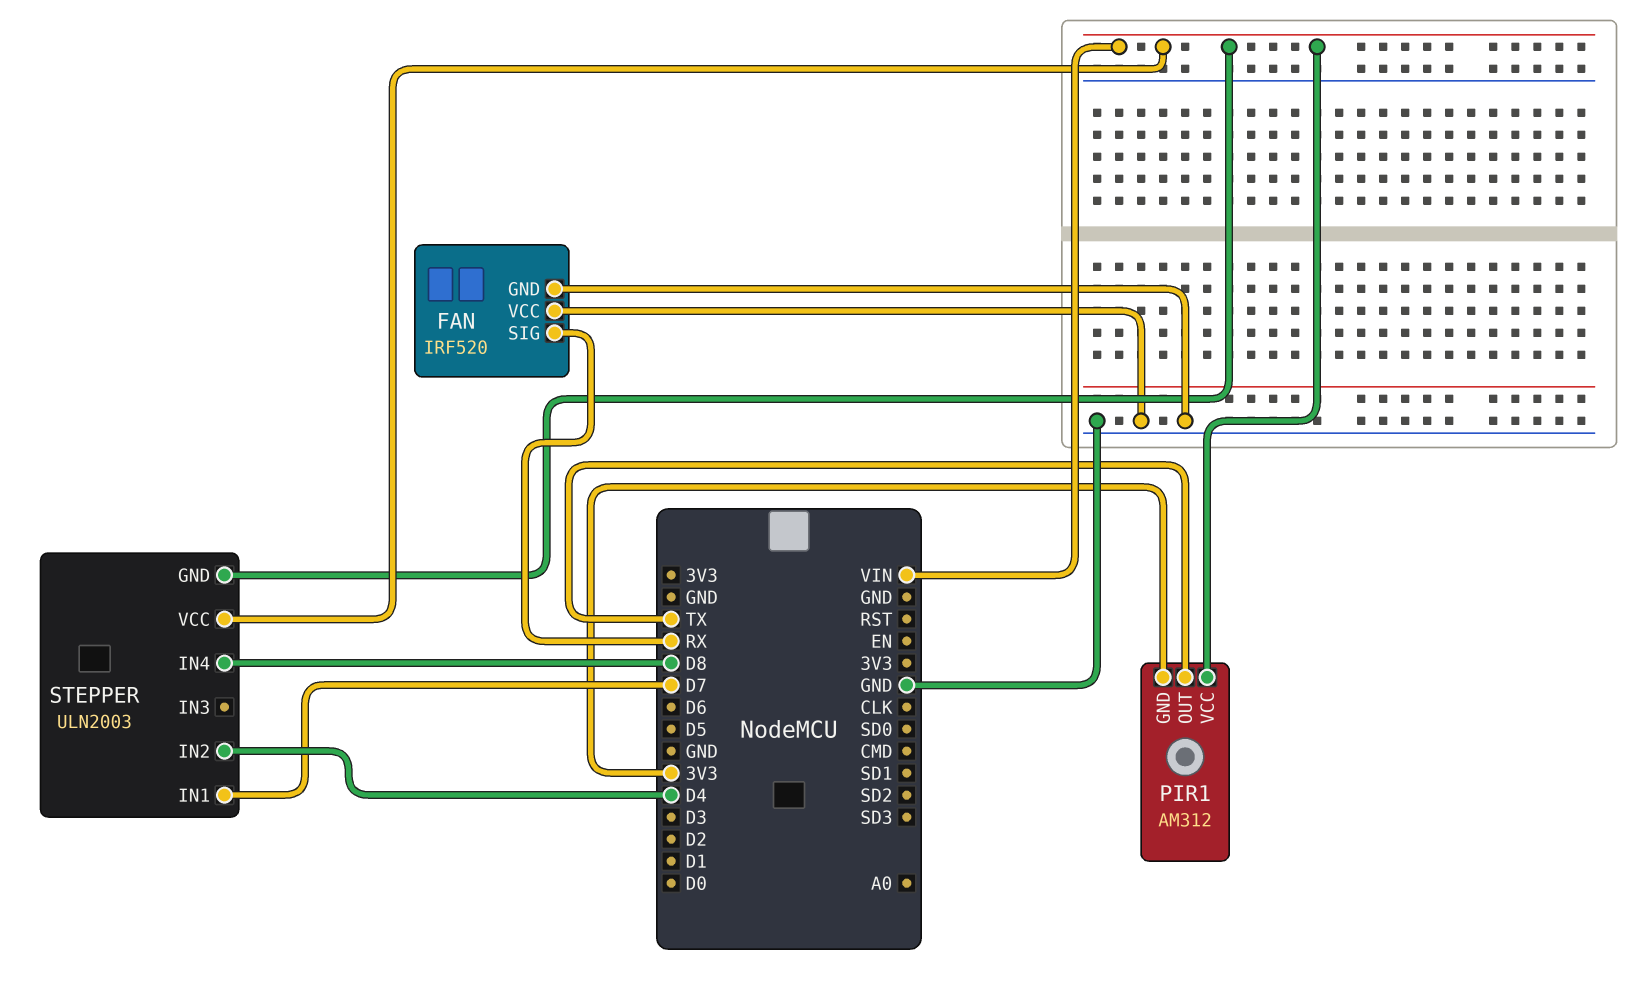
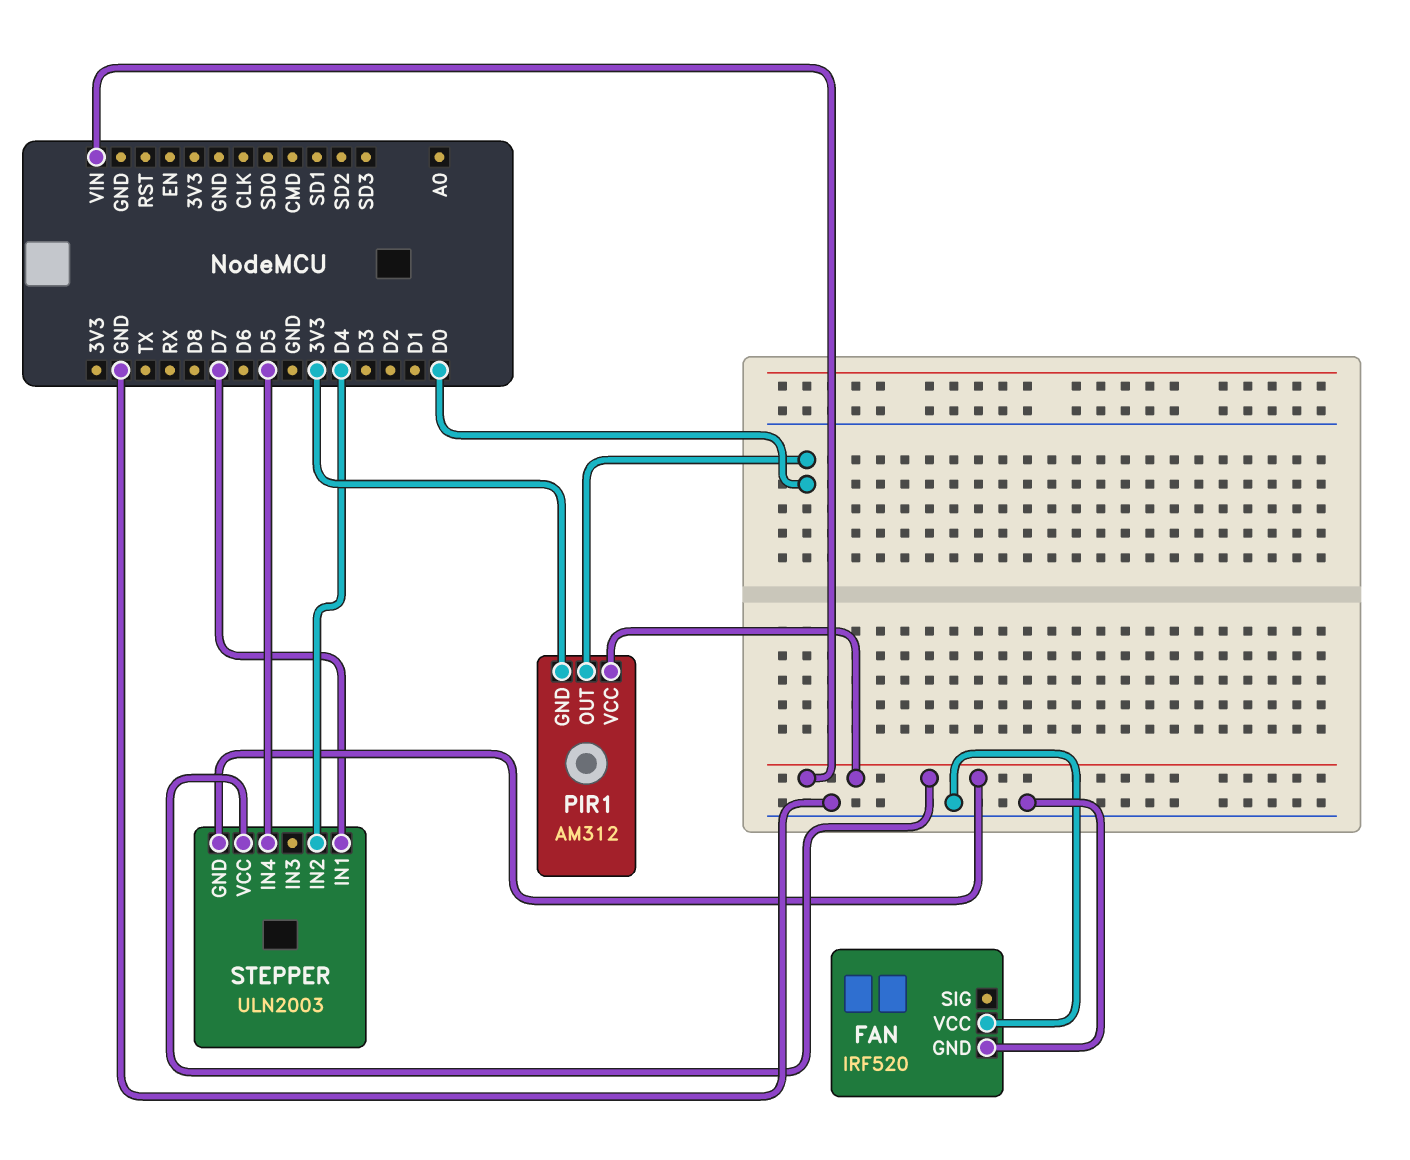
FAN pin SIG: RX -> none
PIR1 pin OUT: TX -> D0
STEPPER pin IN4: D8 -> D5

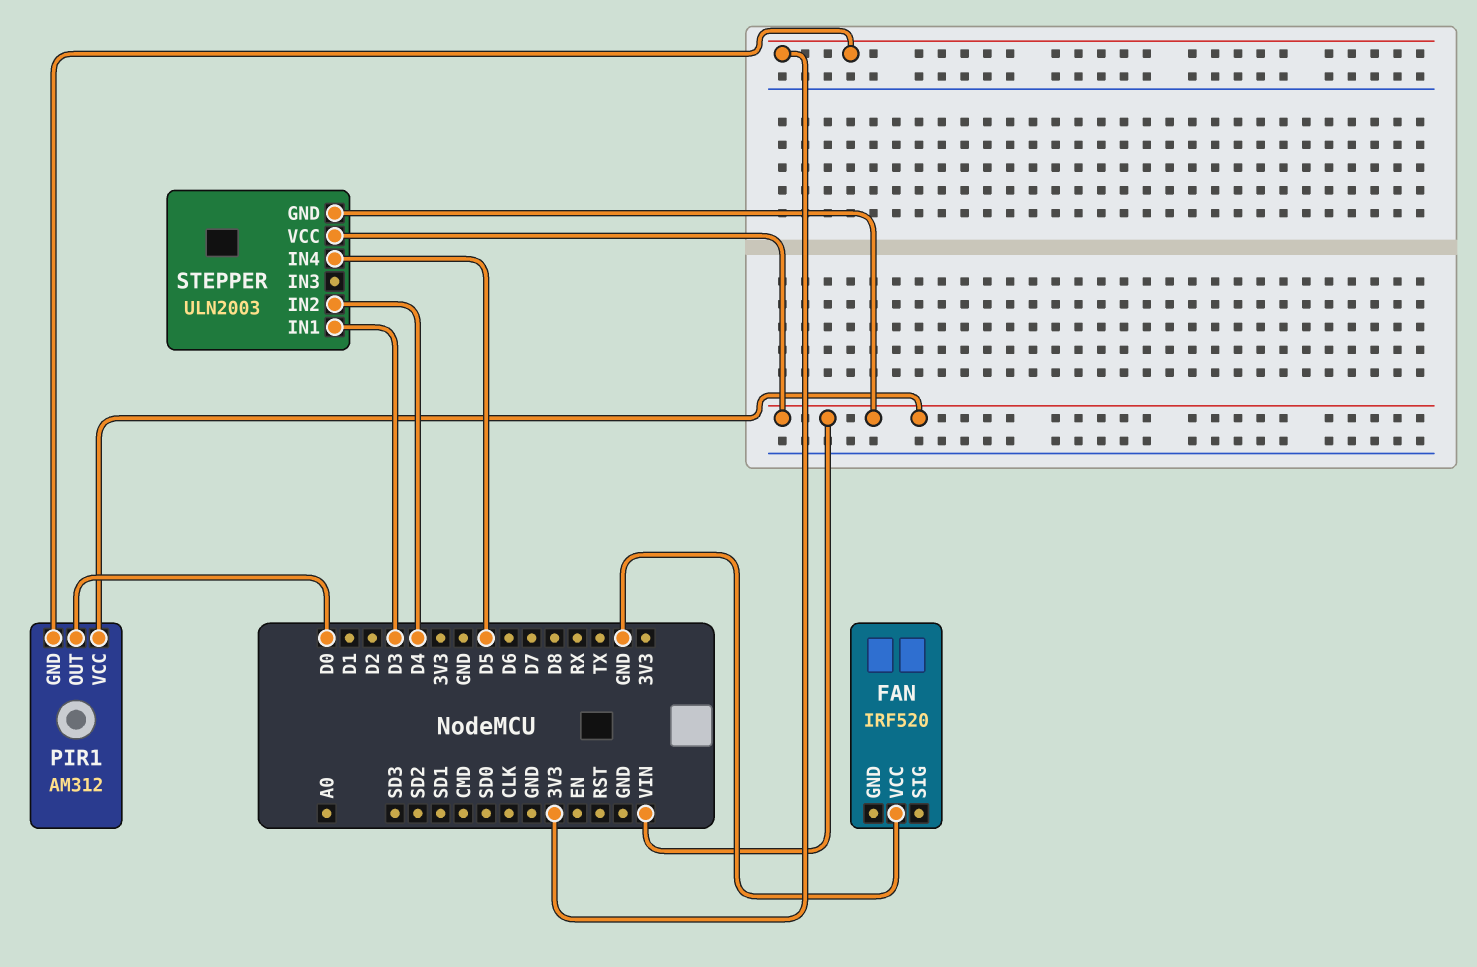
FAN pin GND: GND -> none
STEPPER pin IN1: D7 -> D3

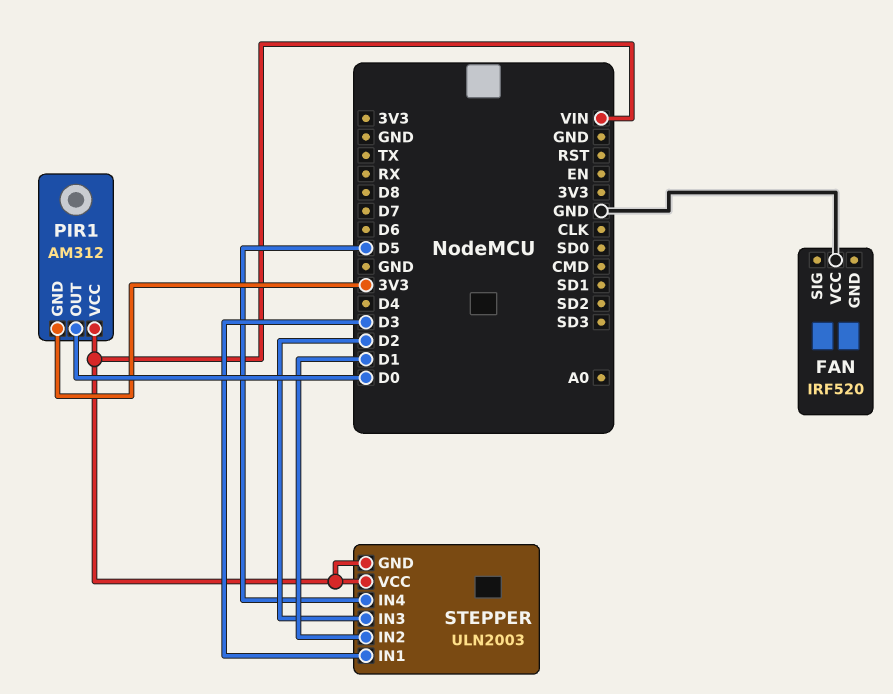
STEPPER pin IN2: D4 -> D1
STEPPER pin IN3: none -> D2

